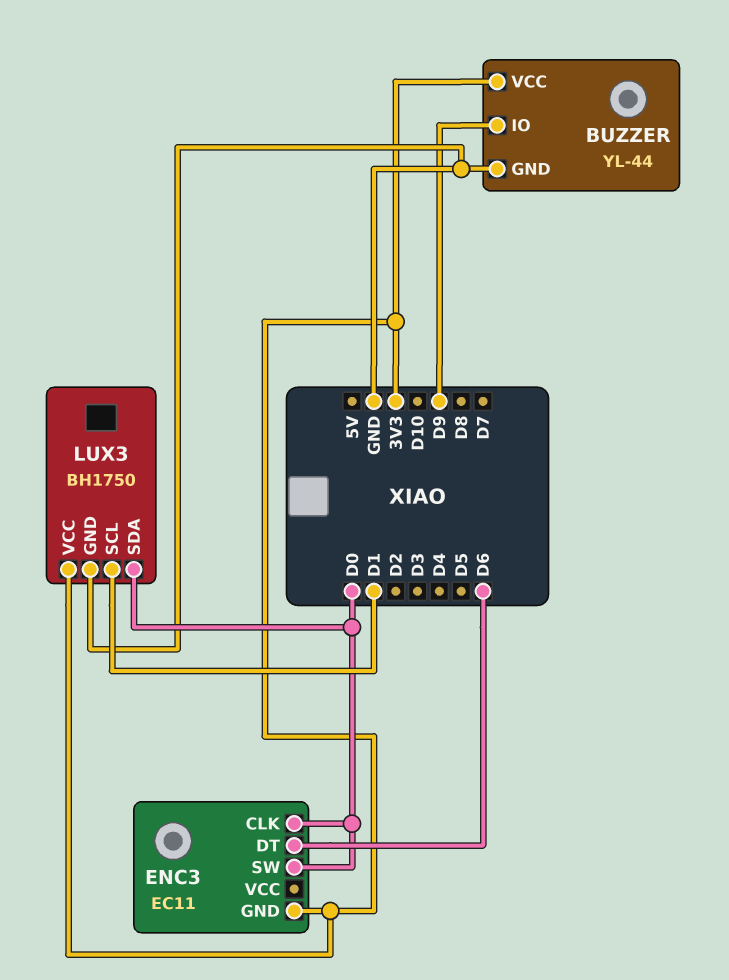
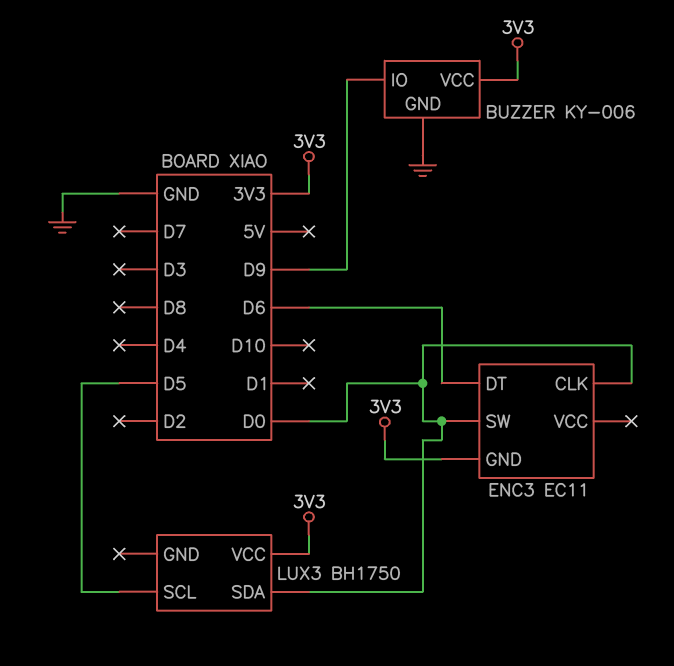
BUZZER: YL-44 -> KY-006
LUX3 pin GND: GND -> none
LUX3 pin SCL: D1 -> D5

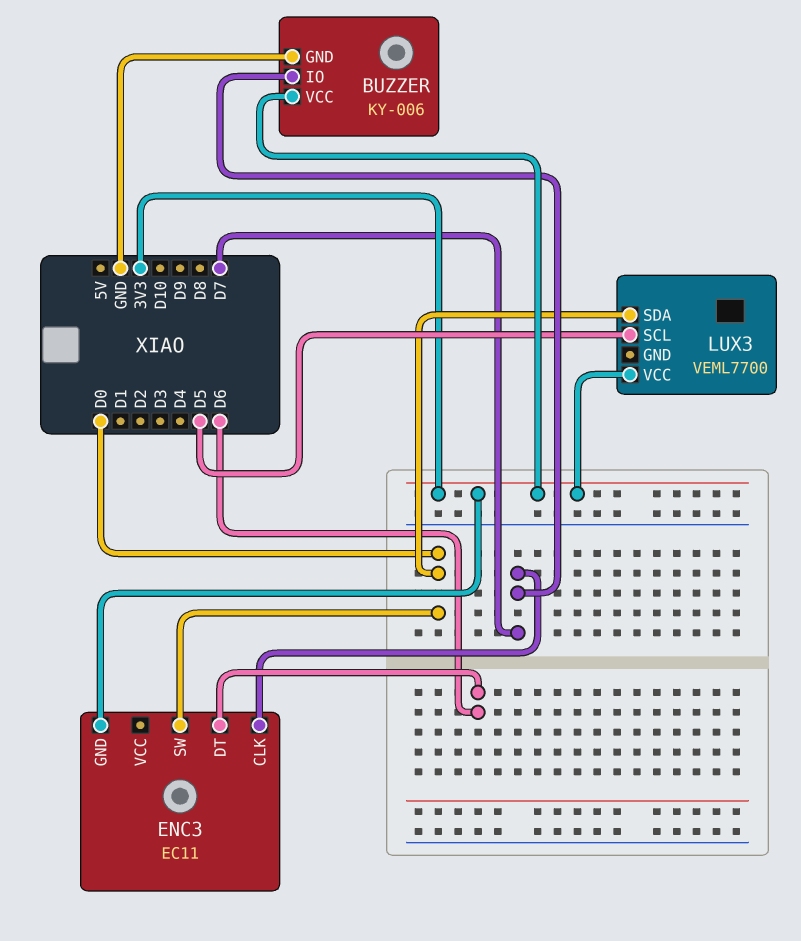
BUZZER pin IO: D9 -> D7
ENC3 pin CLK: D0 -> D7
LUX3: BH1750 -> VEML7700

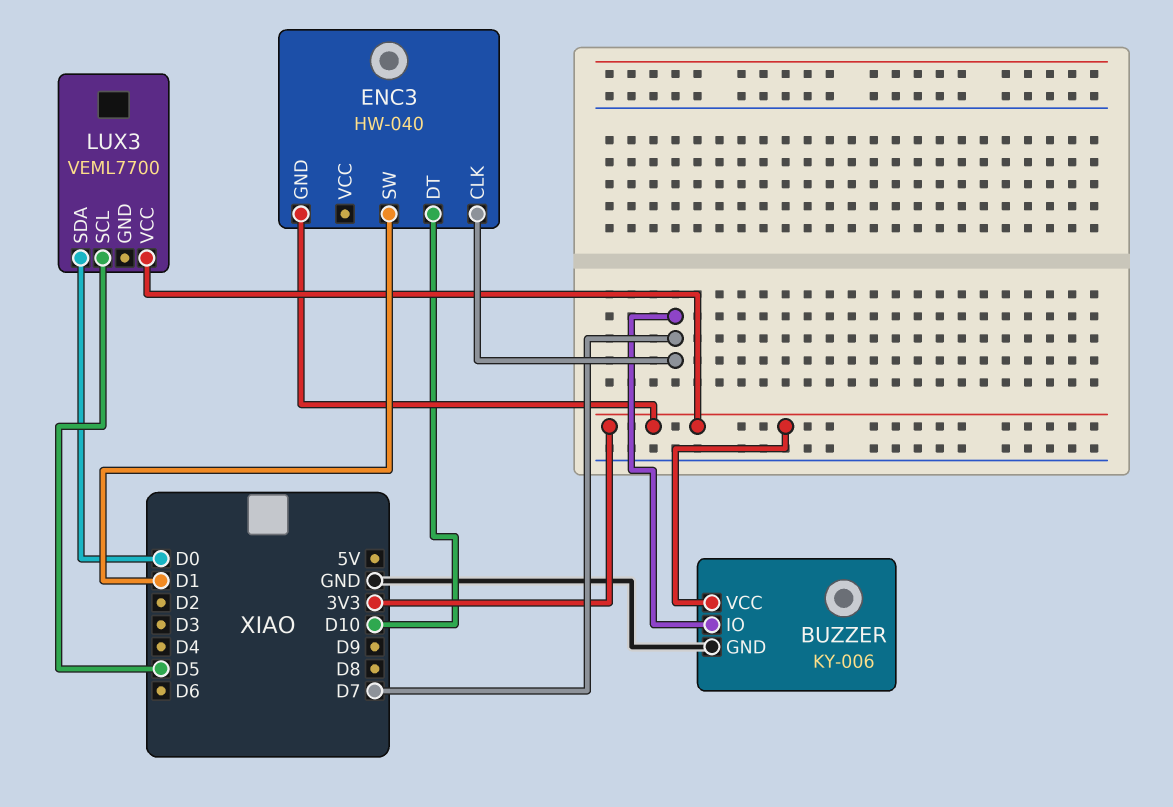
ENC3: EC11 -> HW-040
ENC3 pin DT: D6 -> D10
ENC3 pin SW: D0 -> D1

